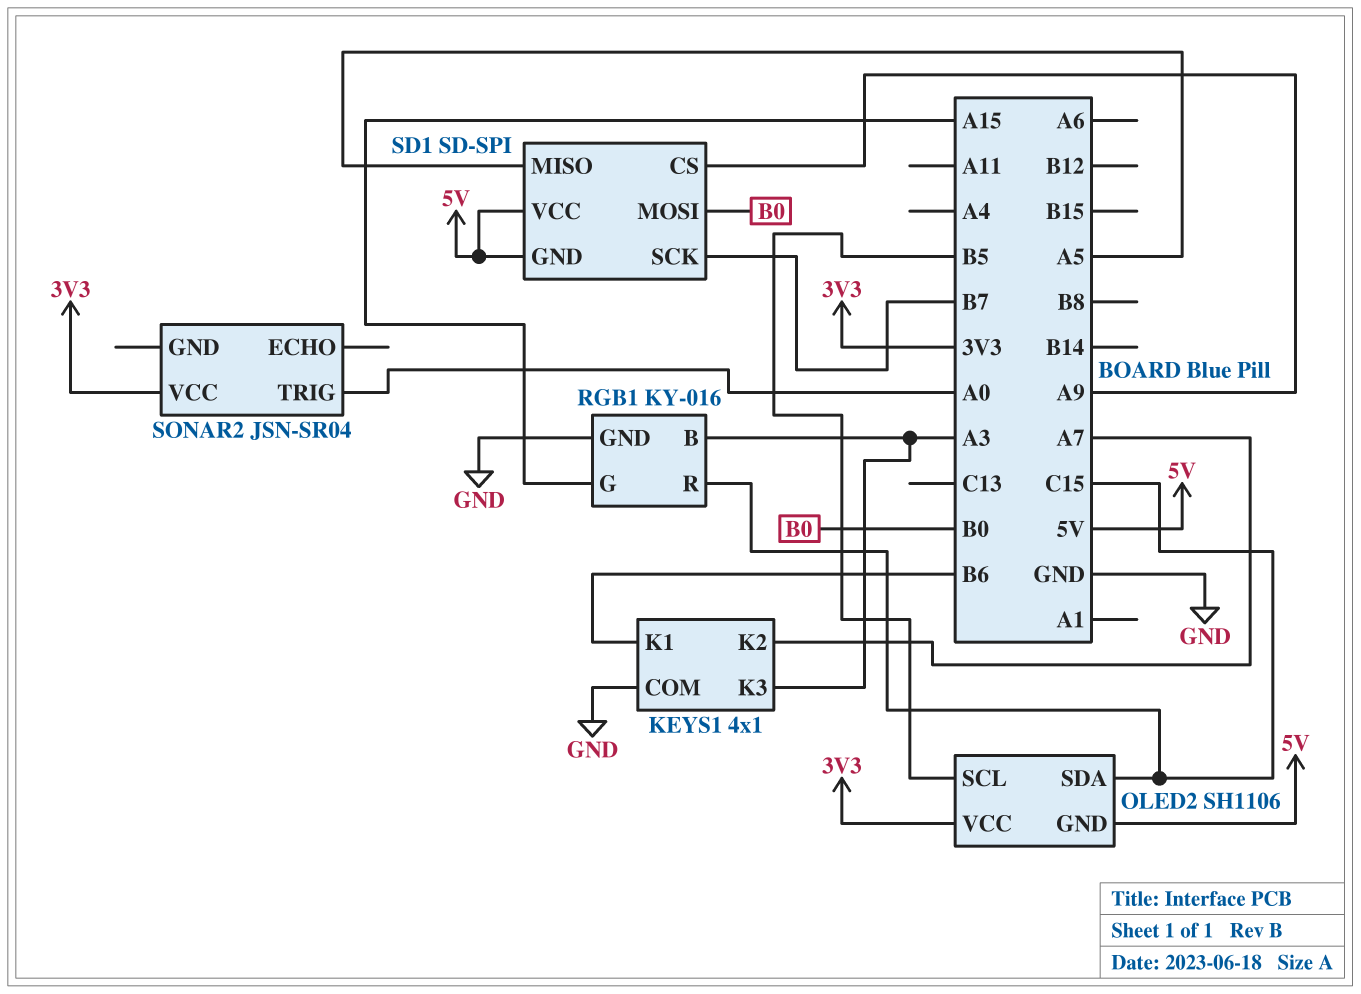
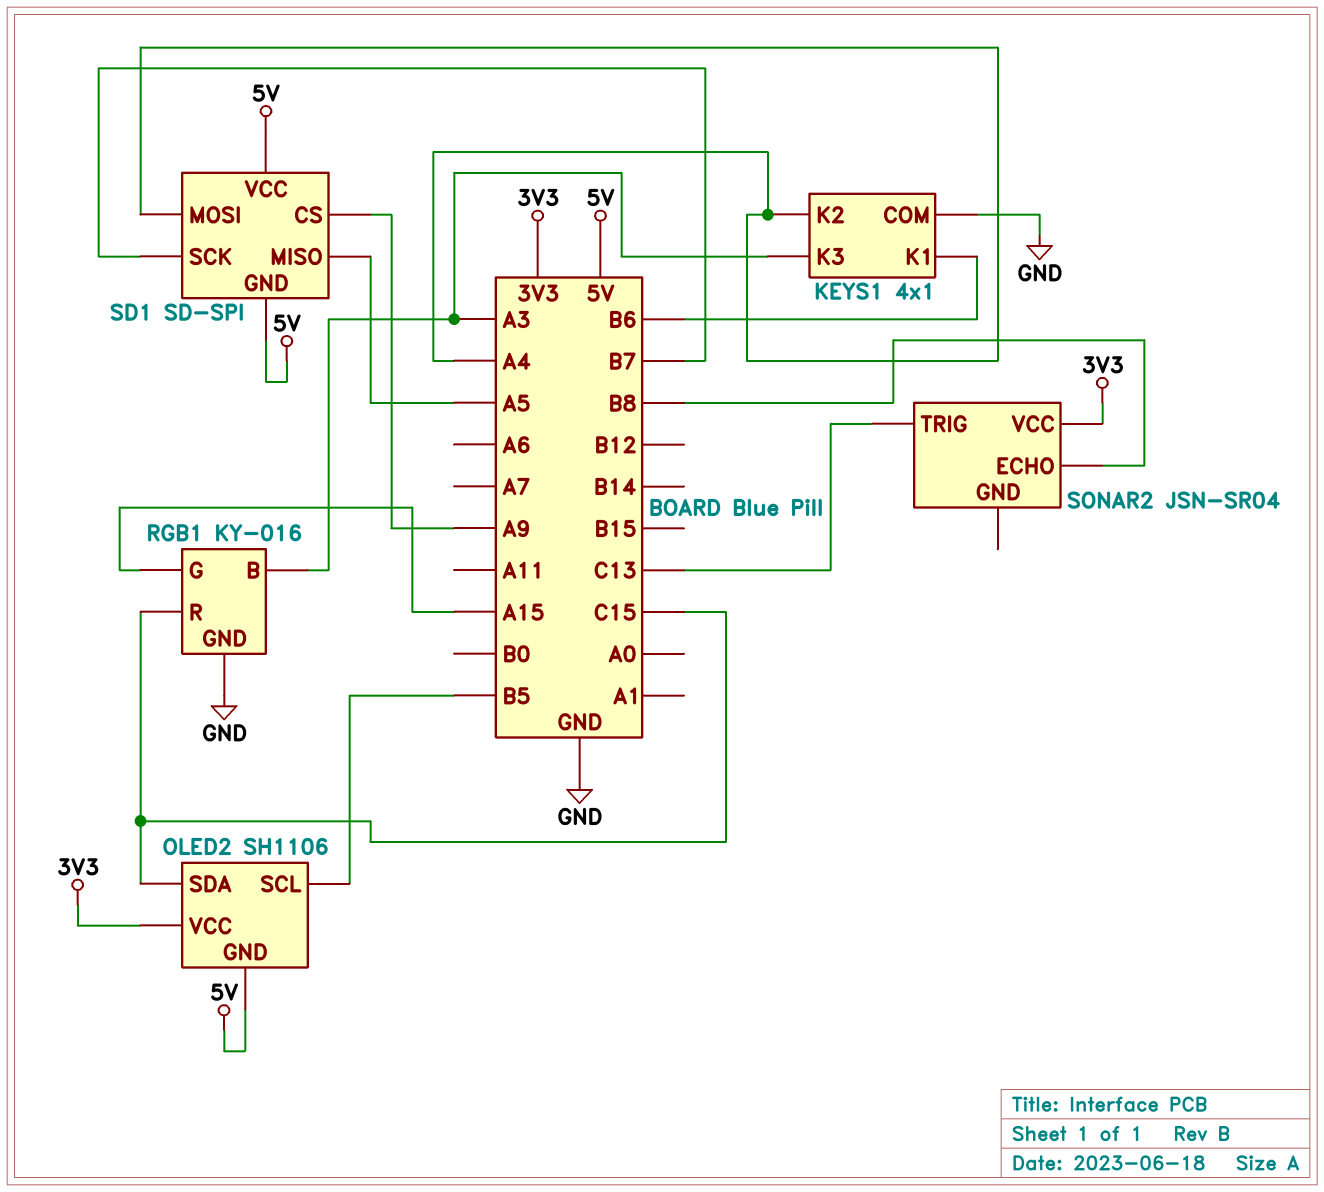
KEYS1 pin K2: A7 -> A4
SD1 pin MOSI: B0 -> A4
SONAR2 pin ECHO: none -> B8
SONAR2 pin TRIG: A0 -> C13

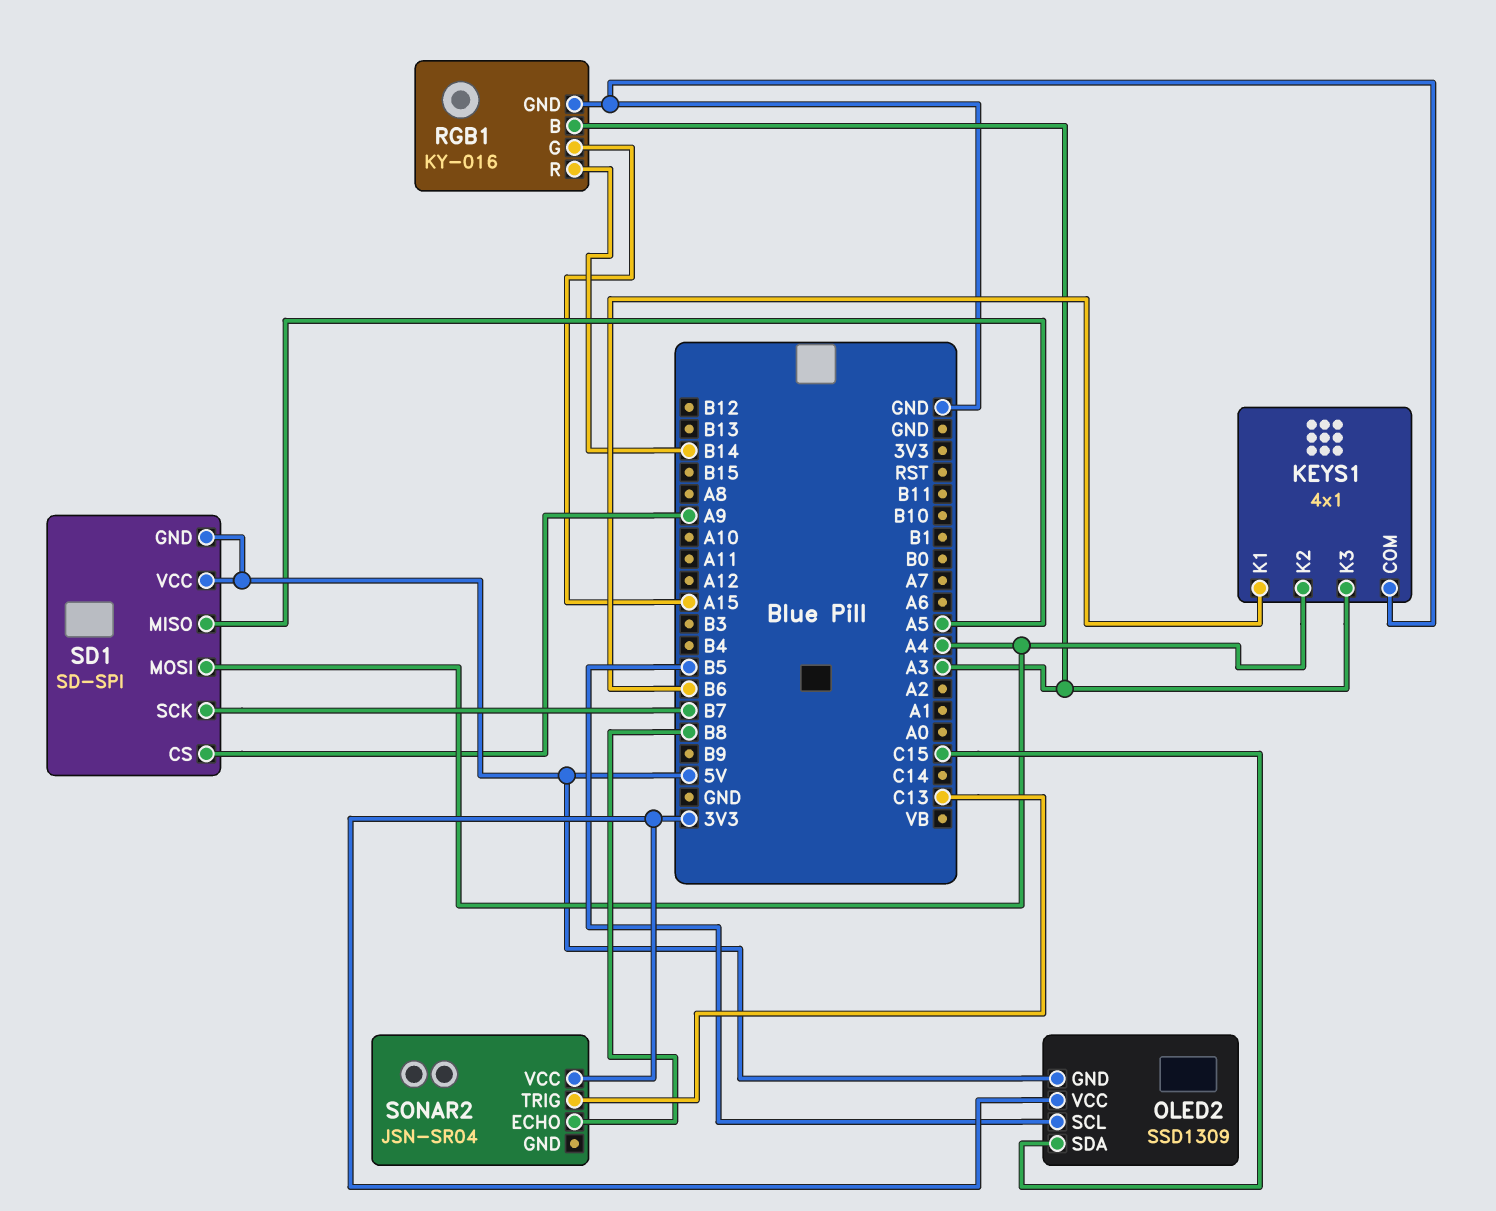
OLED2: SH1106 -> SSD1309
RGB1 pin R: C15 -> B14

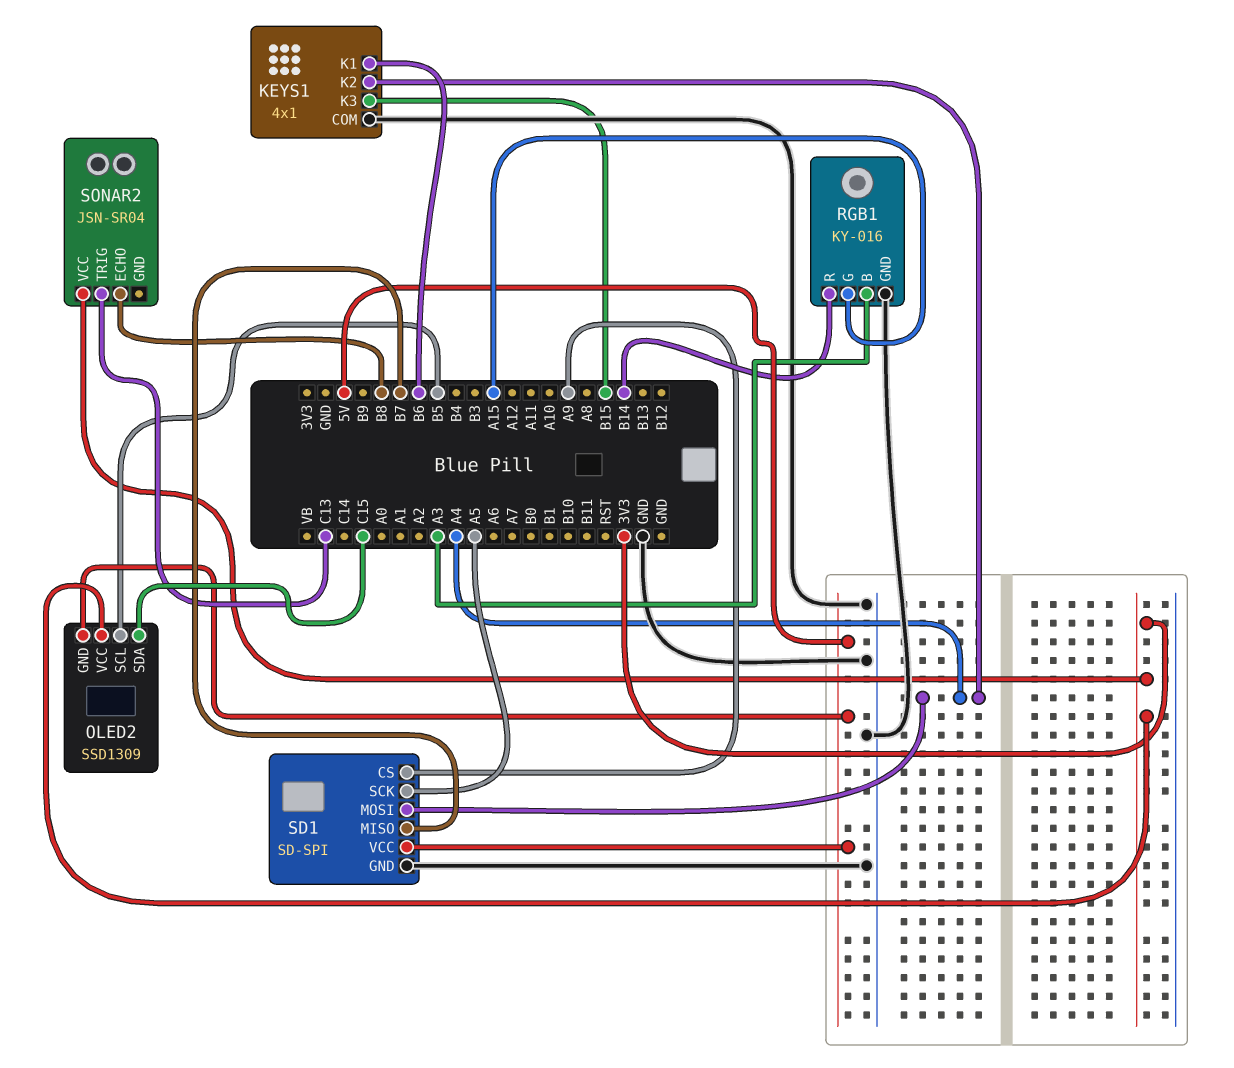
KEYS1 pin K3: A3 -> B15
SD1 pin GND: 5V -> GND
SD1 pin MISO: A5 -> B7
SD1 pin SCK: B7 -> A5

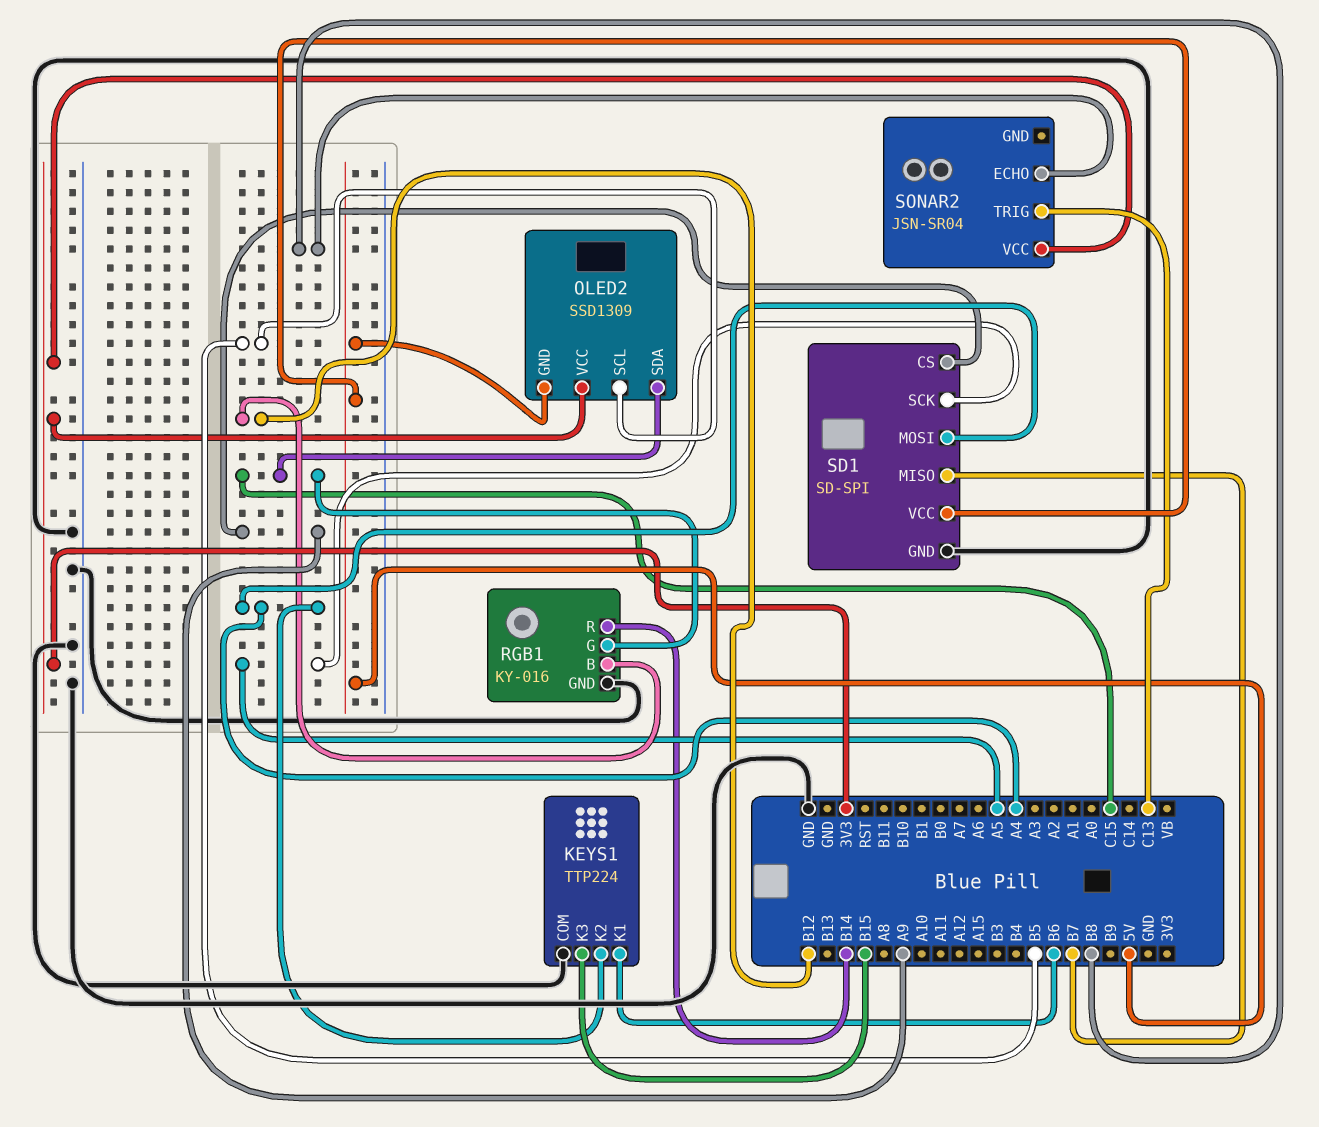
KEYS1: 4x1 -> TTP224
RGB1 pin B: A3 -> B12
RGB1 pin G: A15 -> C15

